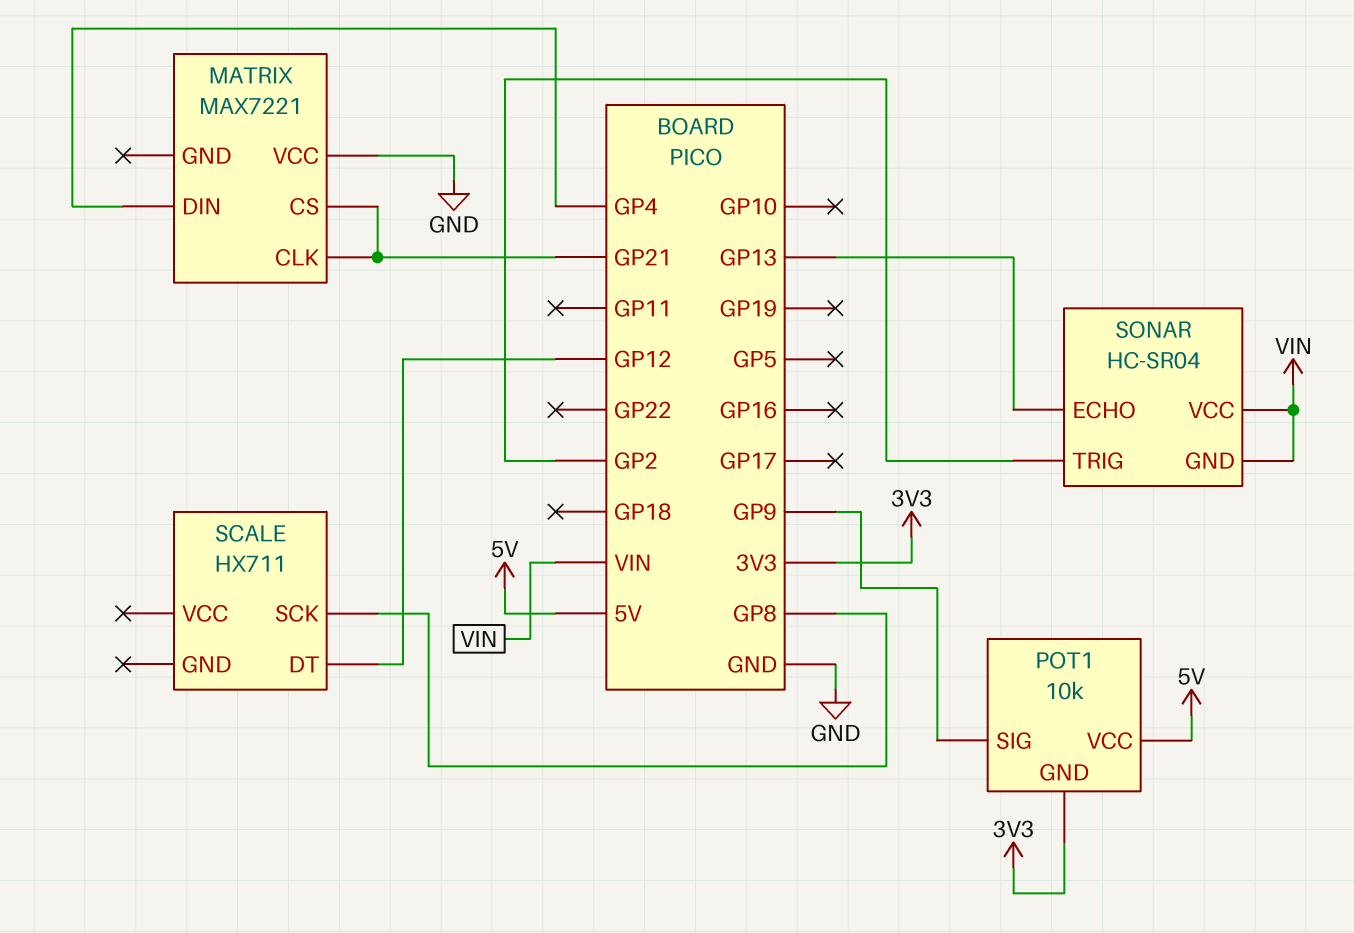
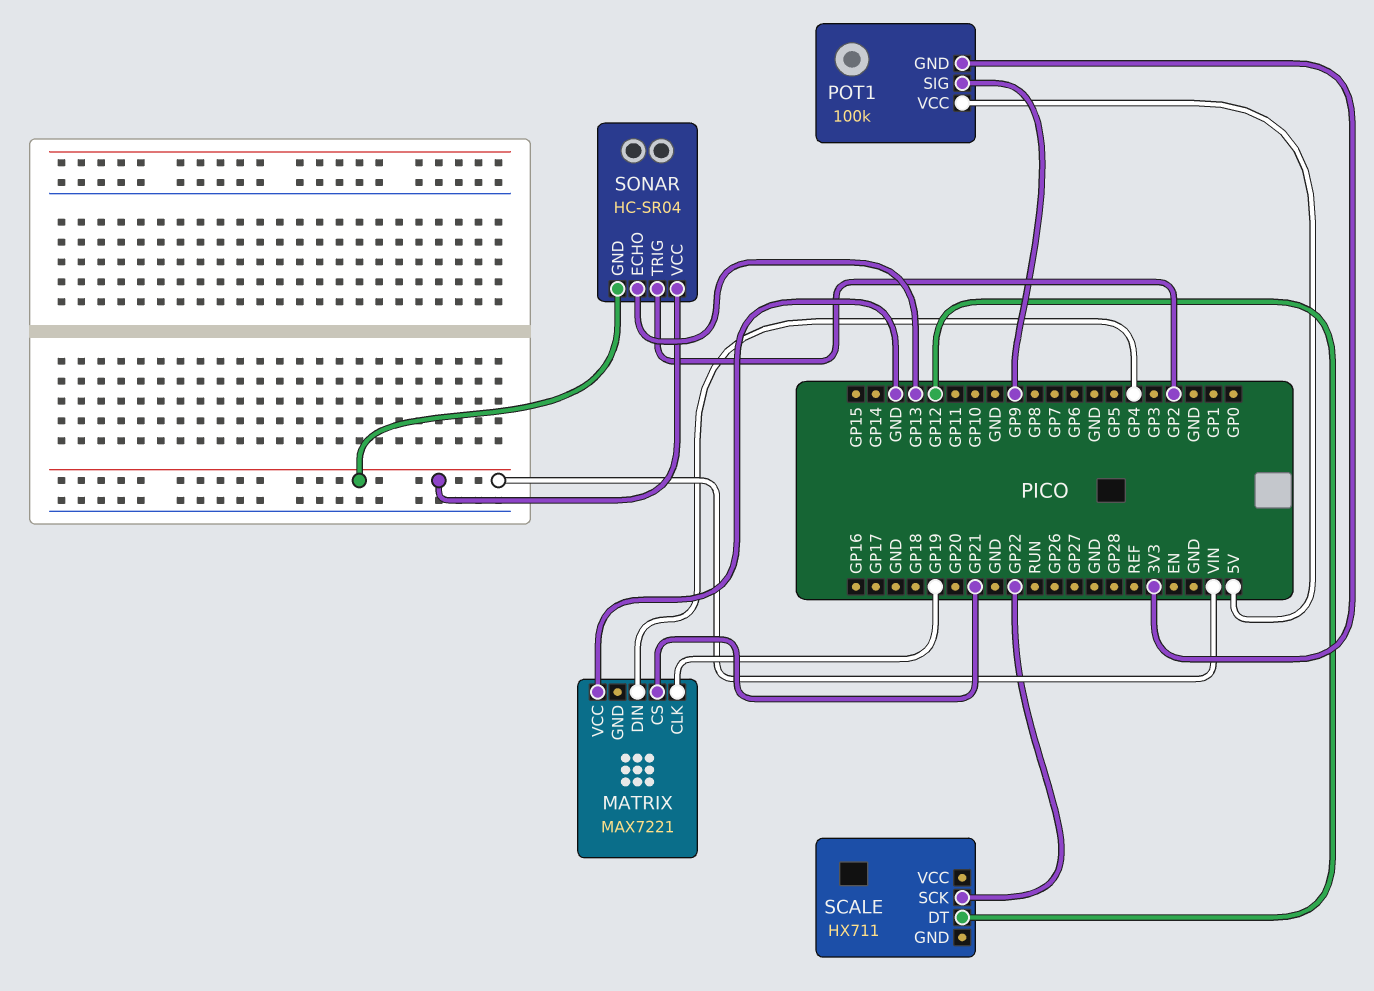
MATRIX pin CLK: GP21 -> GP19
POT1: 10k -> 100k
SCALE pin SCK: GP8 -> GP22

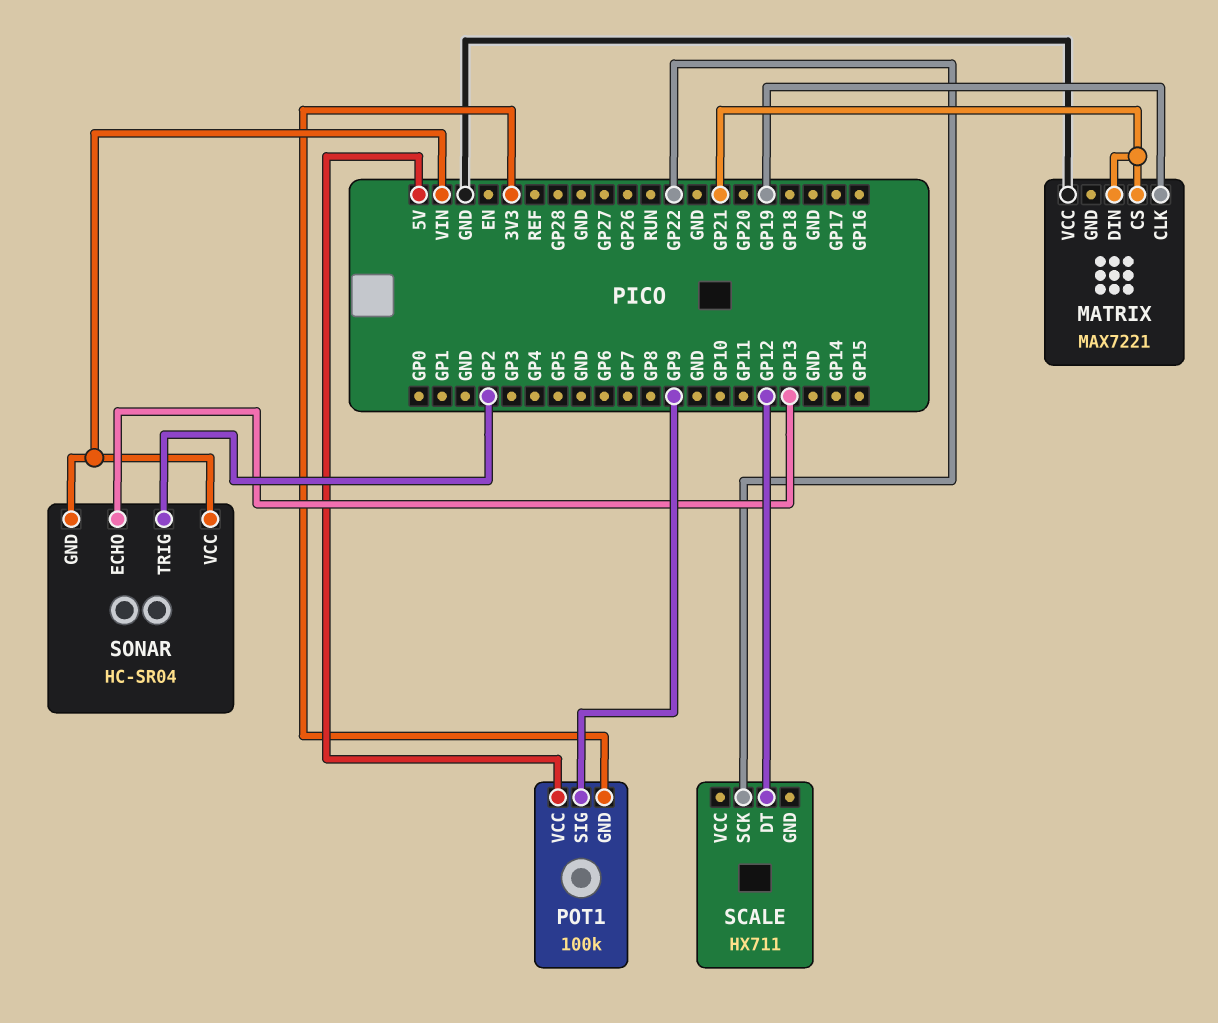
MATRIX pin DIN: GP4 -> GP21

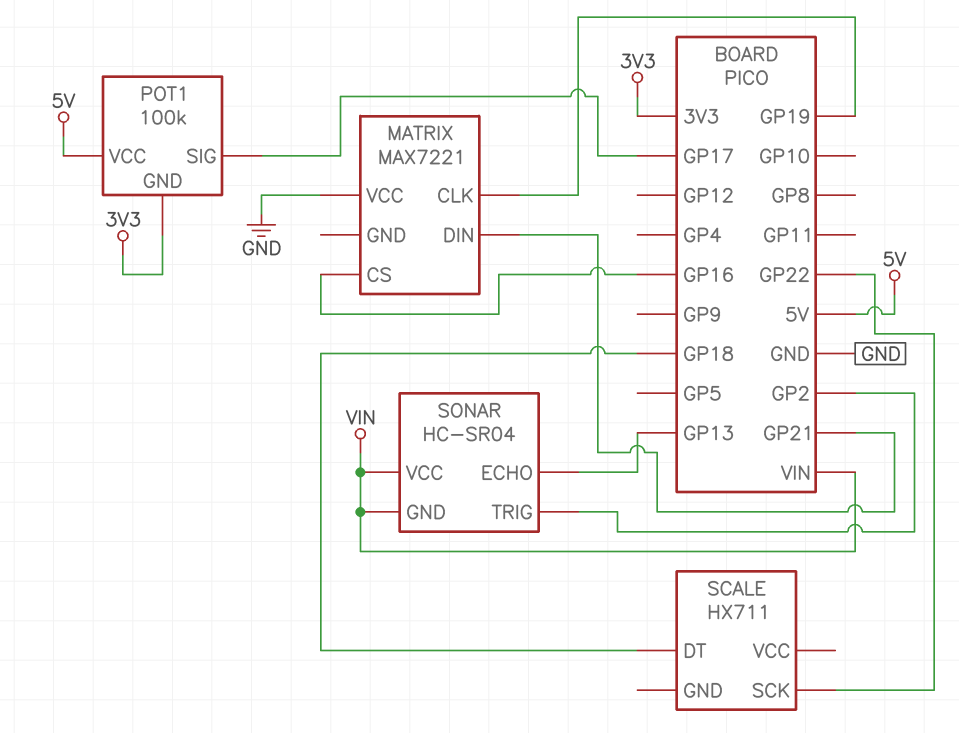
MATRIX pin CS: GP21 -> GP16
POT1 pin SIG: GP9 -> GP17
SCALE pin DT: GP12 -> GP18

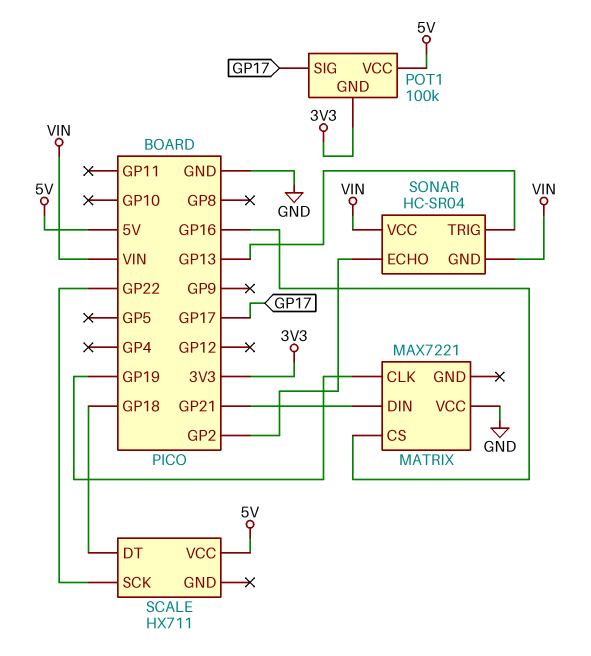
SCALE pin VCC: none -> 5V
SONAR pin ECHO: GP13 -> GP2
SONAR pin TRIG: GP2 -> GP13

